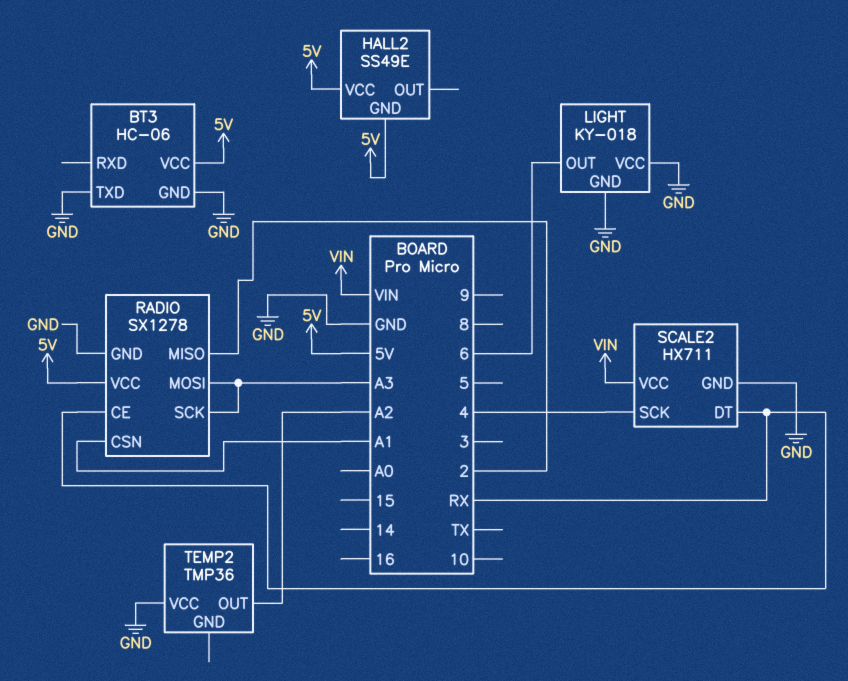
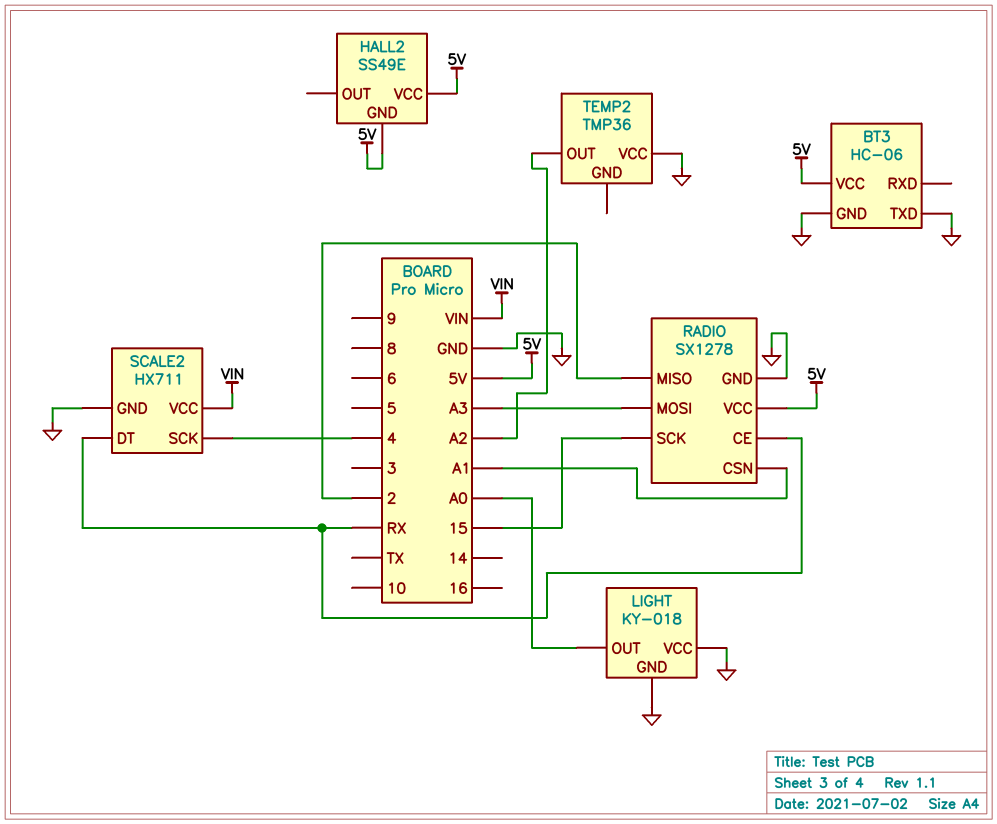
LIGHT pin OUT: 6 -> A0
RADIO pin SCK: A3 -> 15

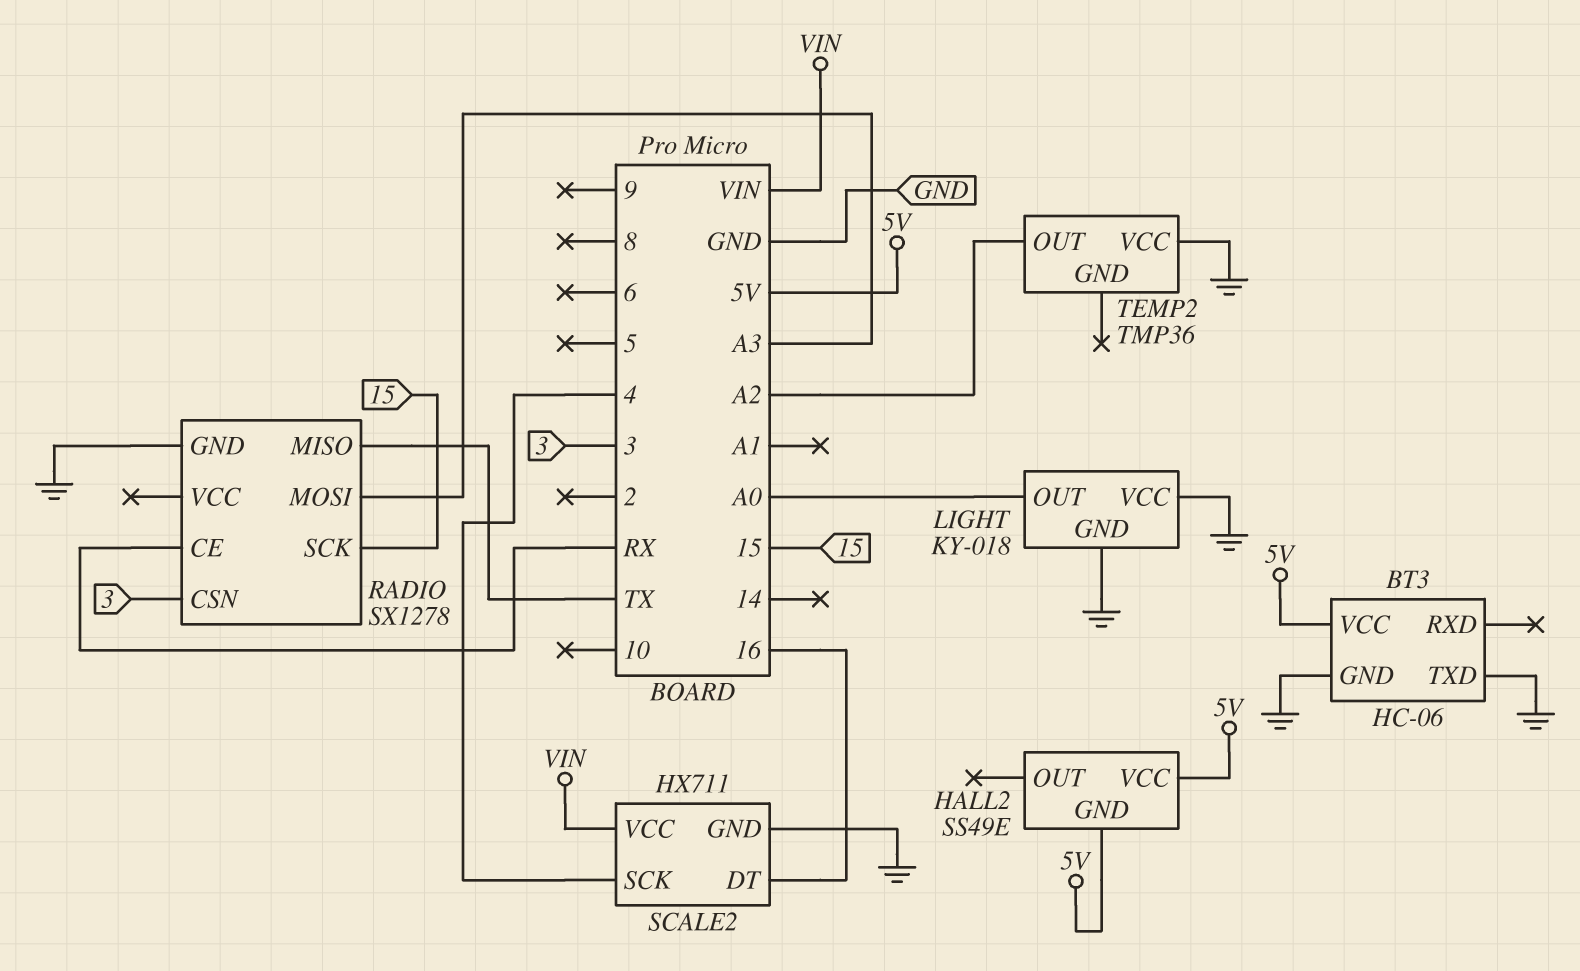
RADIO pin CSN: A1 -> 3
RADIO pin MISO: 2 -> TX
RADIO pin VCC: 5V -> none
SCALE2 pin DT: RX -> 16

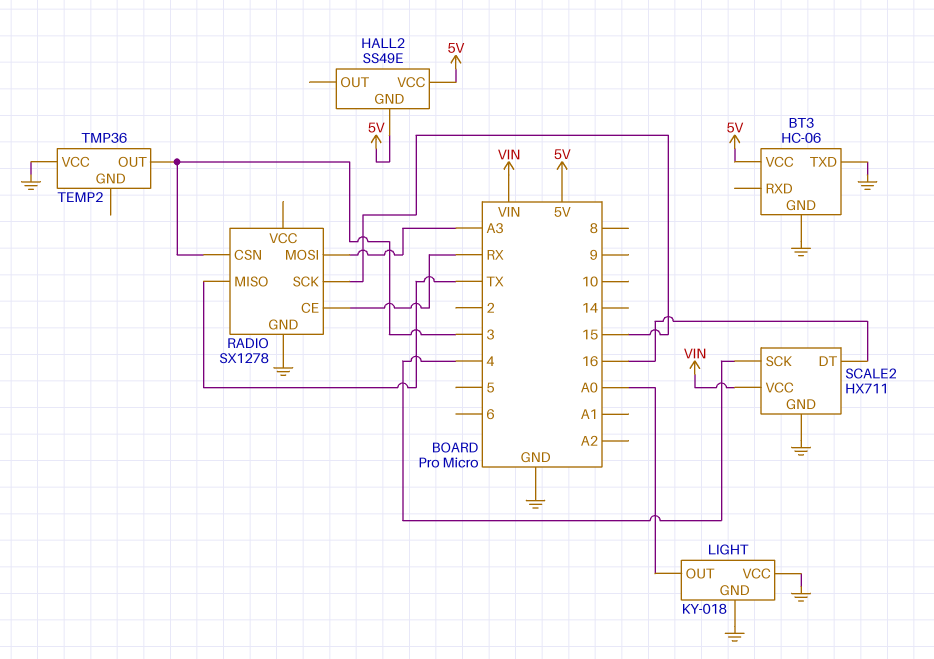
TEMP2 pin OUT: A2 -> 3

